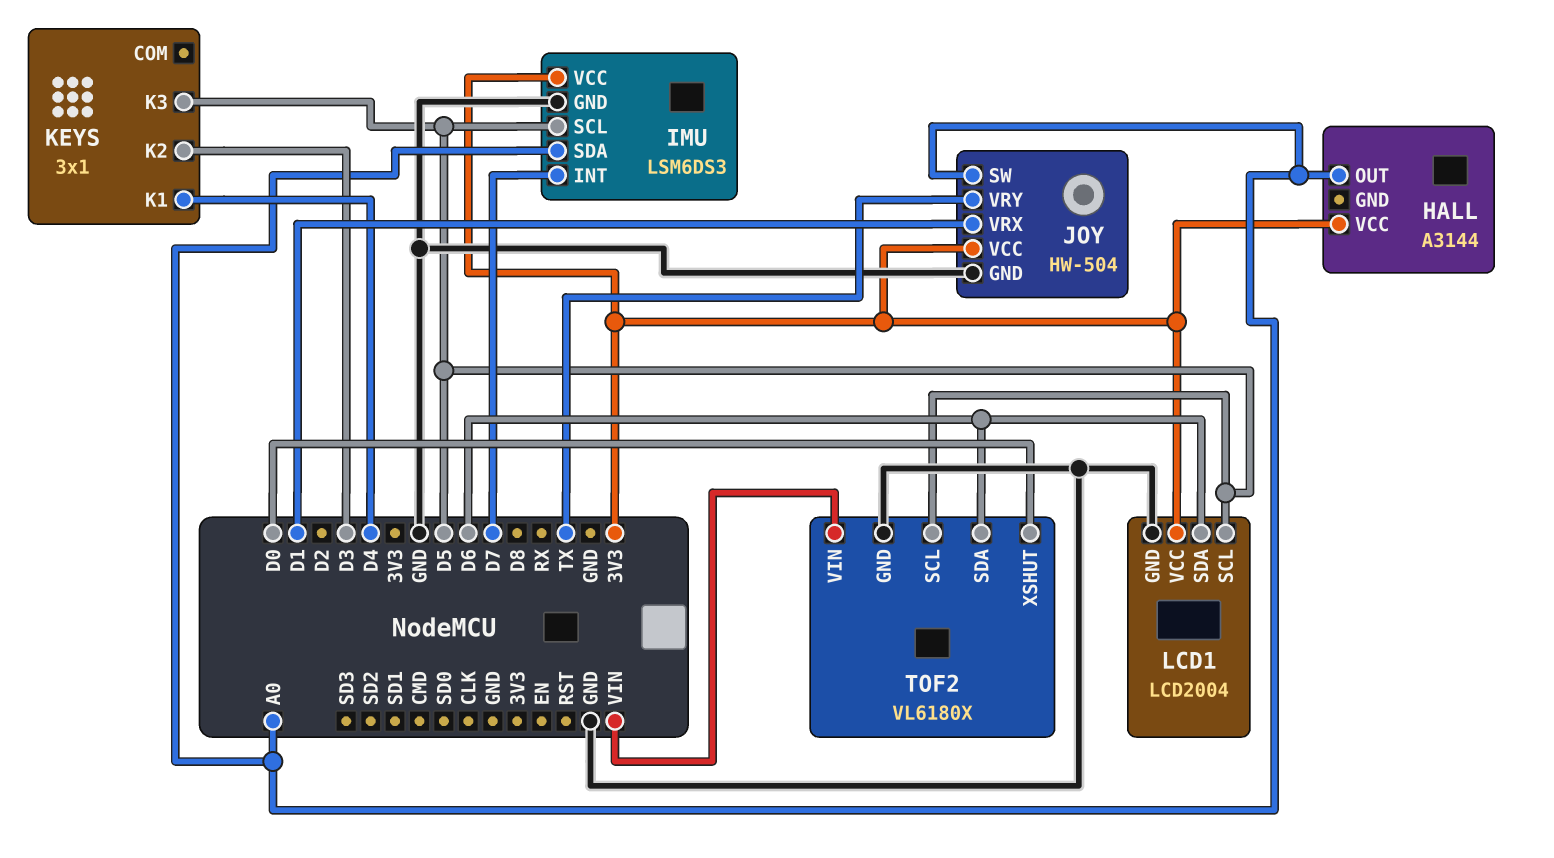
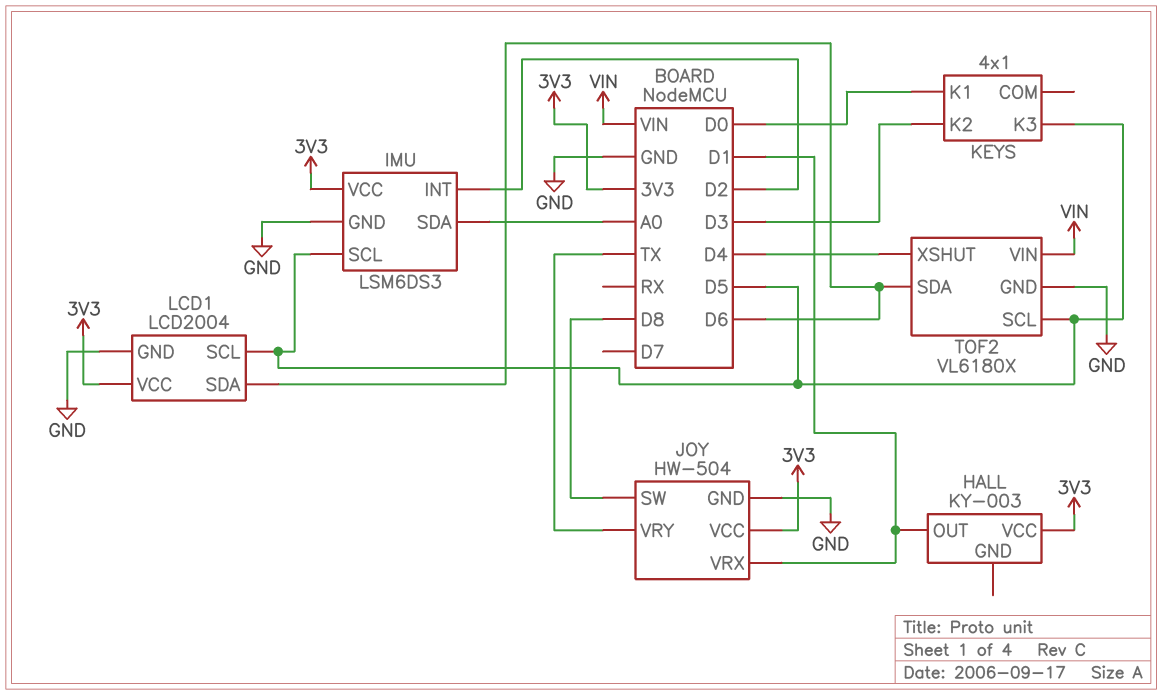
HALL: A3144 -> KY-003
HALL pin OUT: A0 -> D1
IMU pin INT: D7 -> D2
JOY pin SW: A0 -> D8
KEYS: 3x1 -> 4x1
KEYS pin K1: D4 -> D0
TOF2 pin XSHUT: D0 -> D4

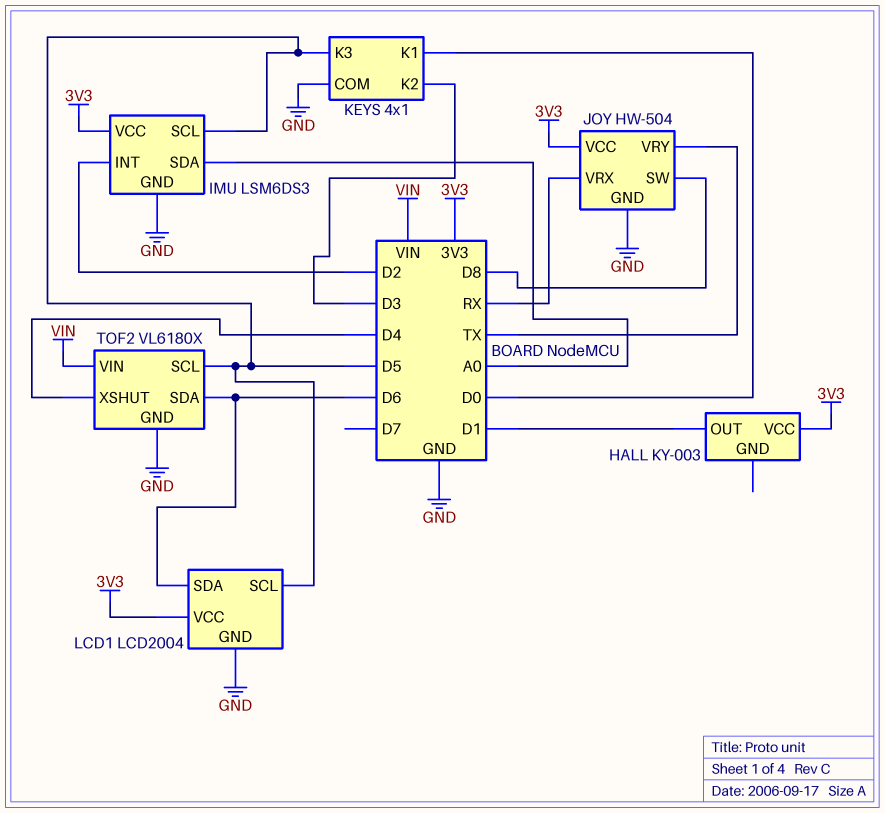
JOY pin VRX: D1 -> RX
KEYS pin COM: none -> GND

